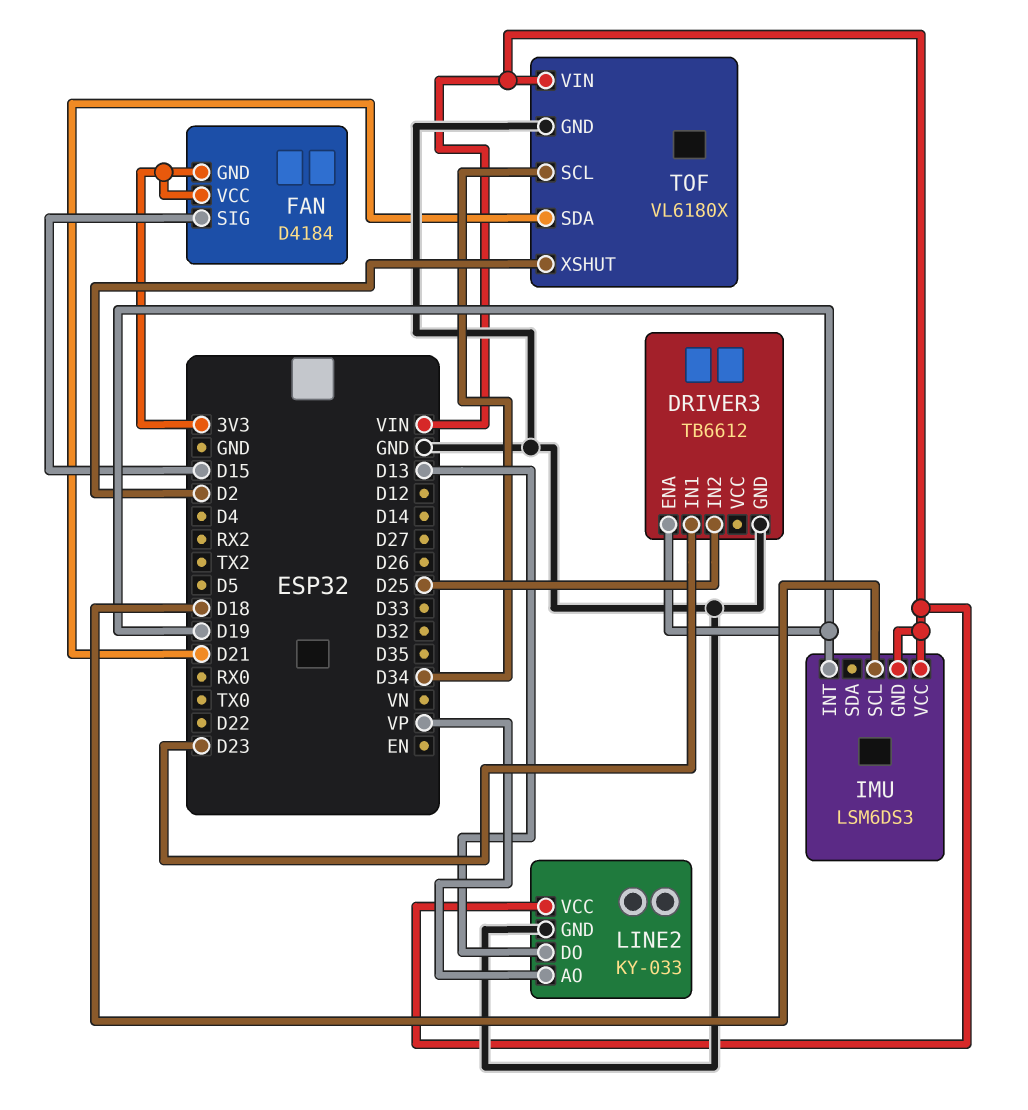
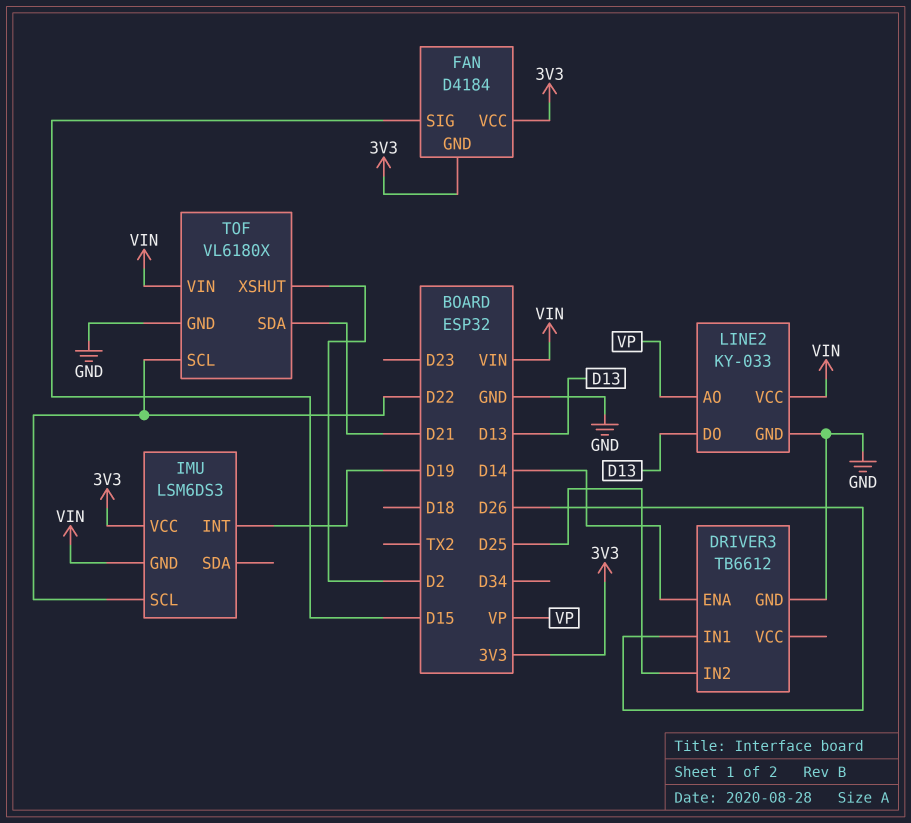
DRIVER3 pin ENA: D19 -> D14
DRIVER3 pin IN1: D23 -> D26
IMU pin SCL: D18 -> D22
IMU pin VCC: VIN -> 3V3
TOF pin SCL: D34 -> D22

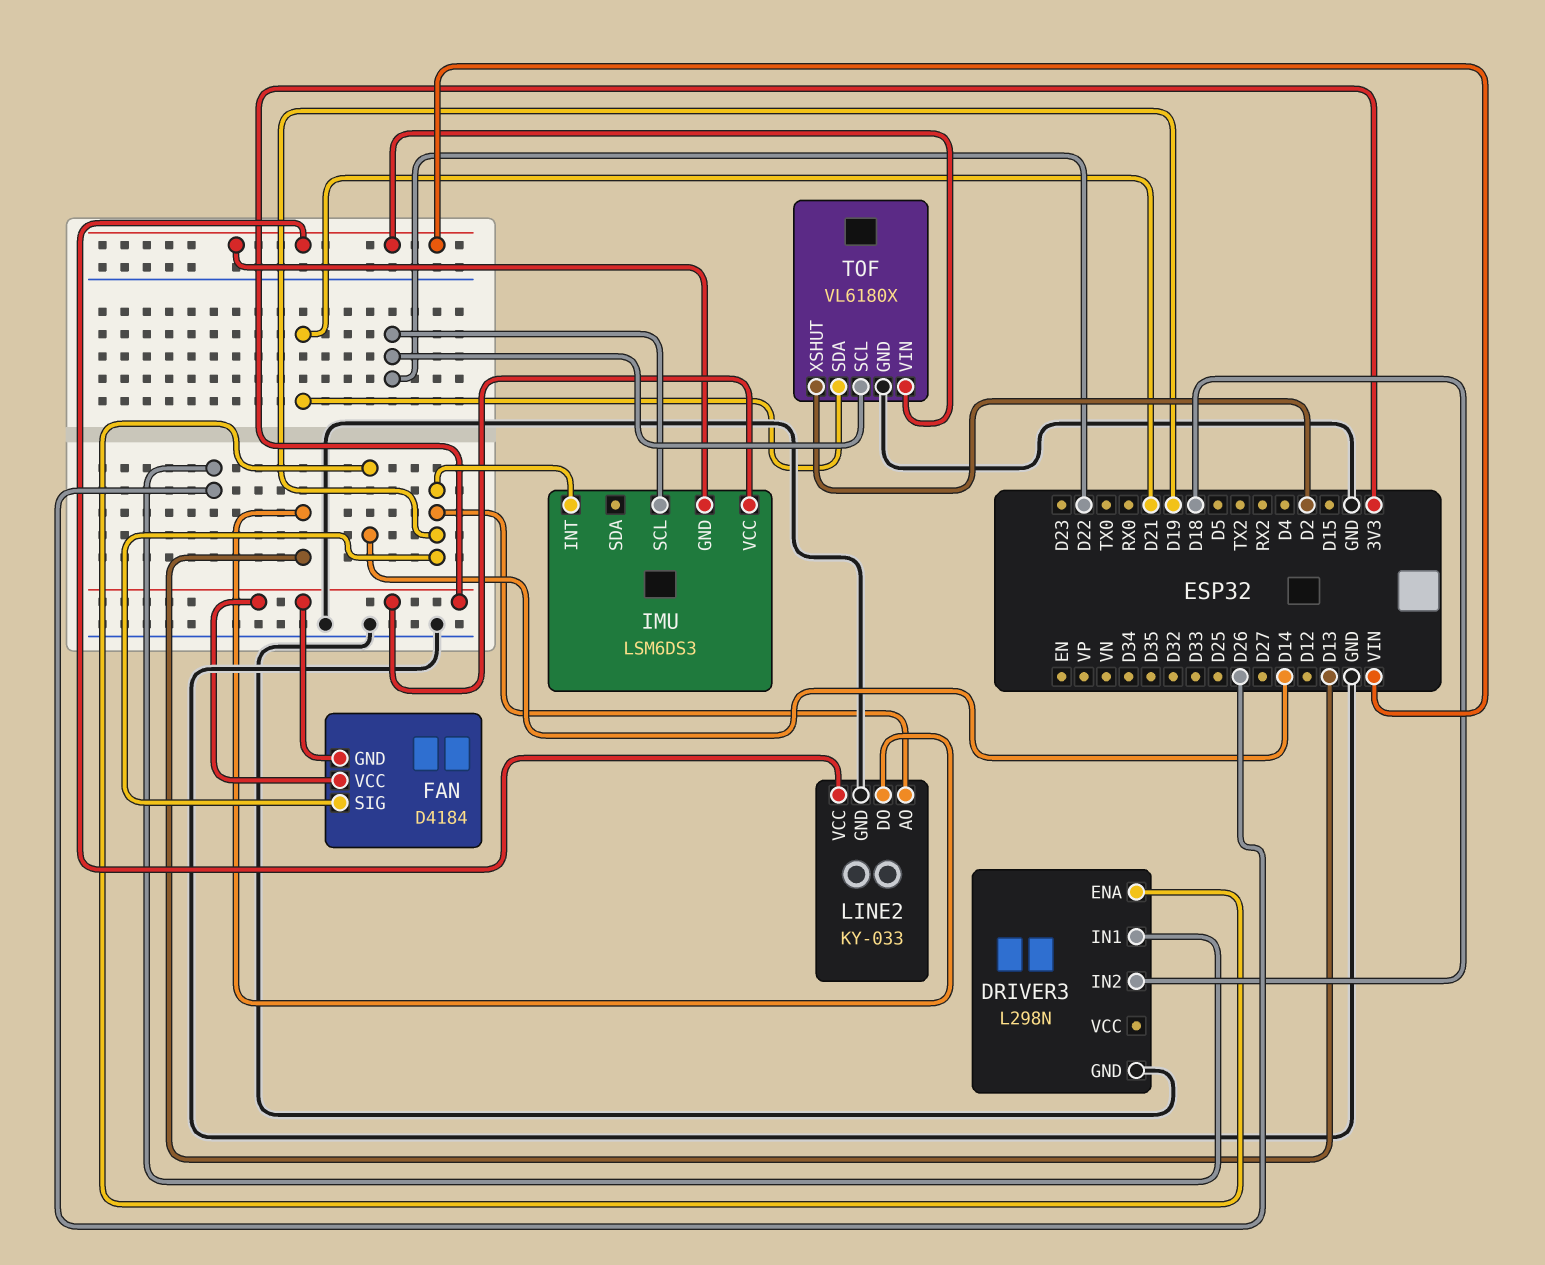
DRIVER3: TB6612 -> L298N
DRIVER3 pin IN2: D25 -> D18
FAN pin SIG: D15 -> D19
LINE2 pin AO: VP -> D19

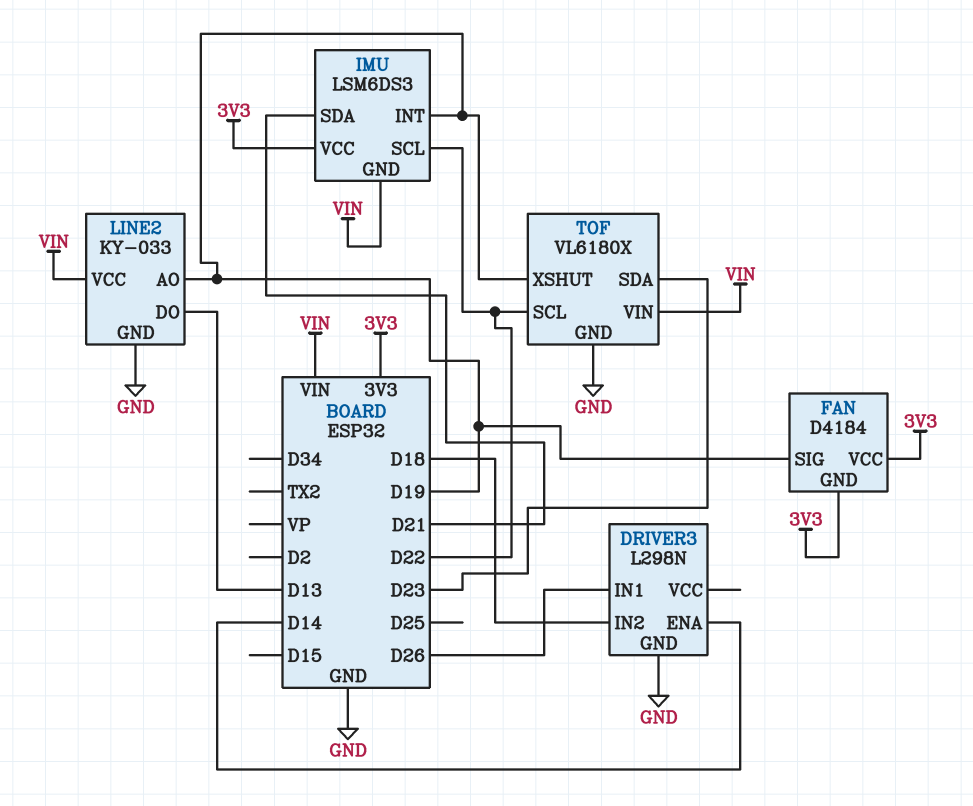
IMU pin SDA: none -> D21
TOF pin SDA: D21 -> D23
TOF pin XSHUT: D2 -> D19

